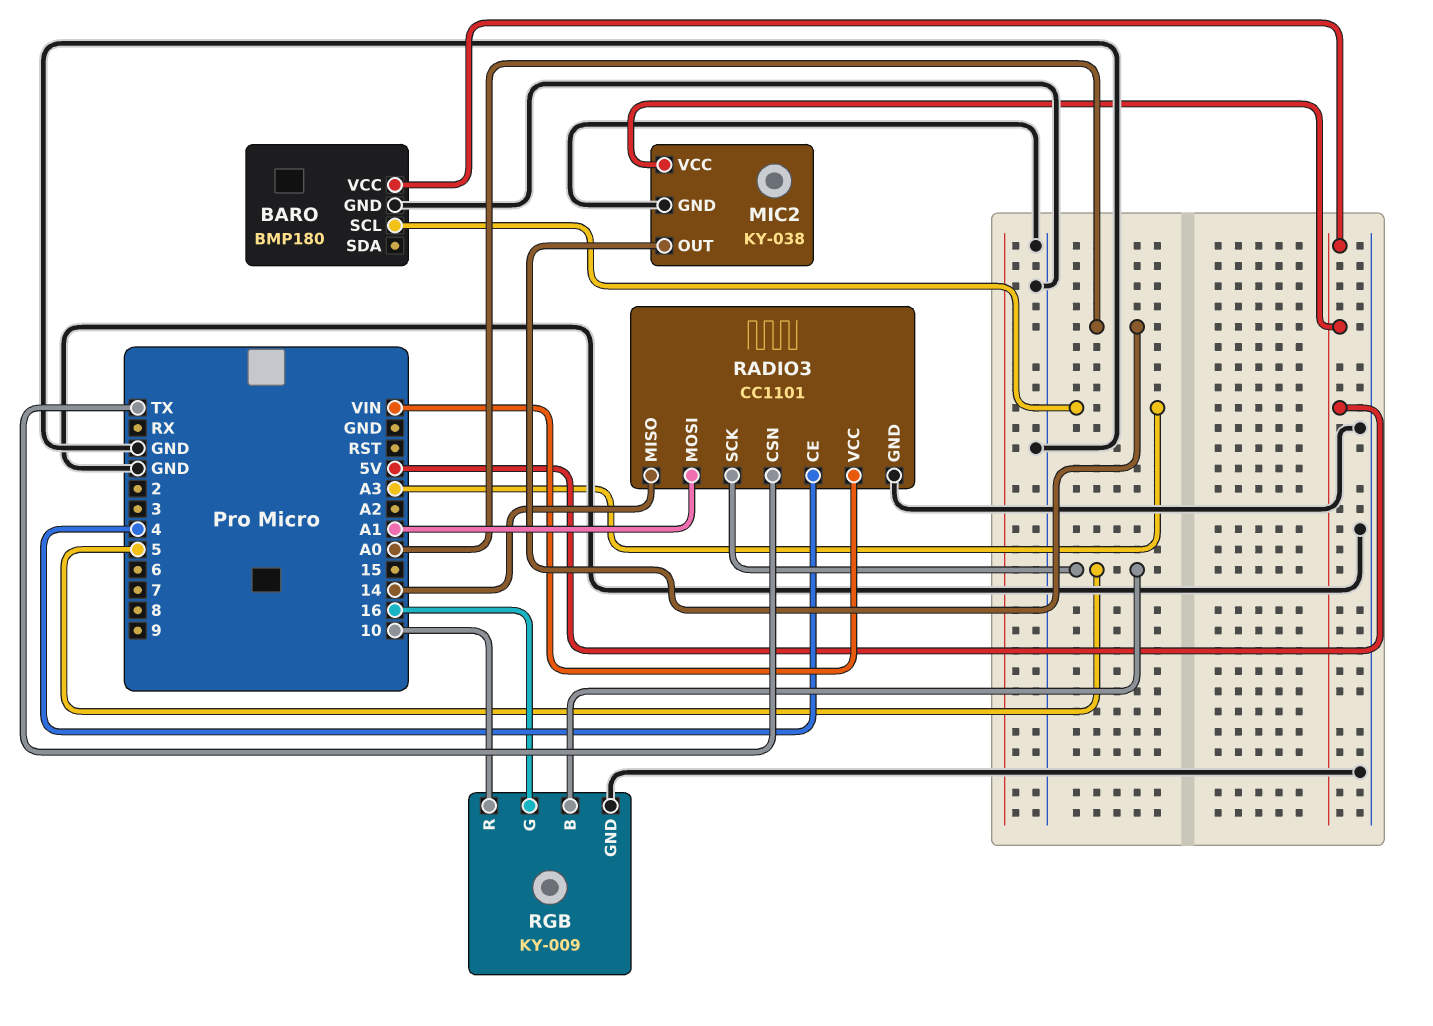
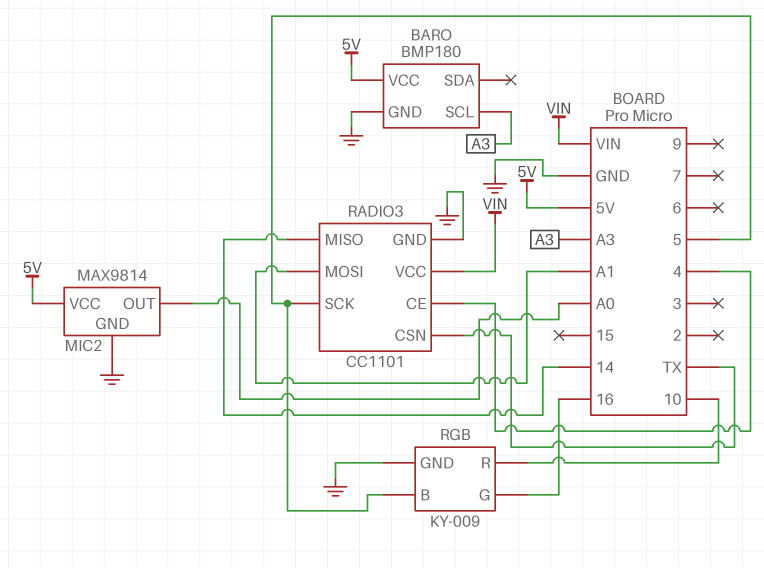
MIC2: KY-038 -> MAX9814

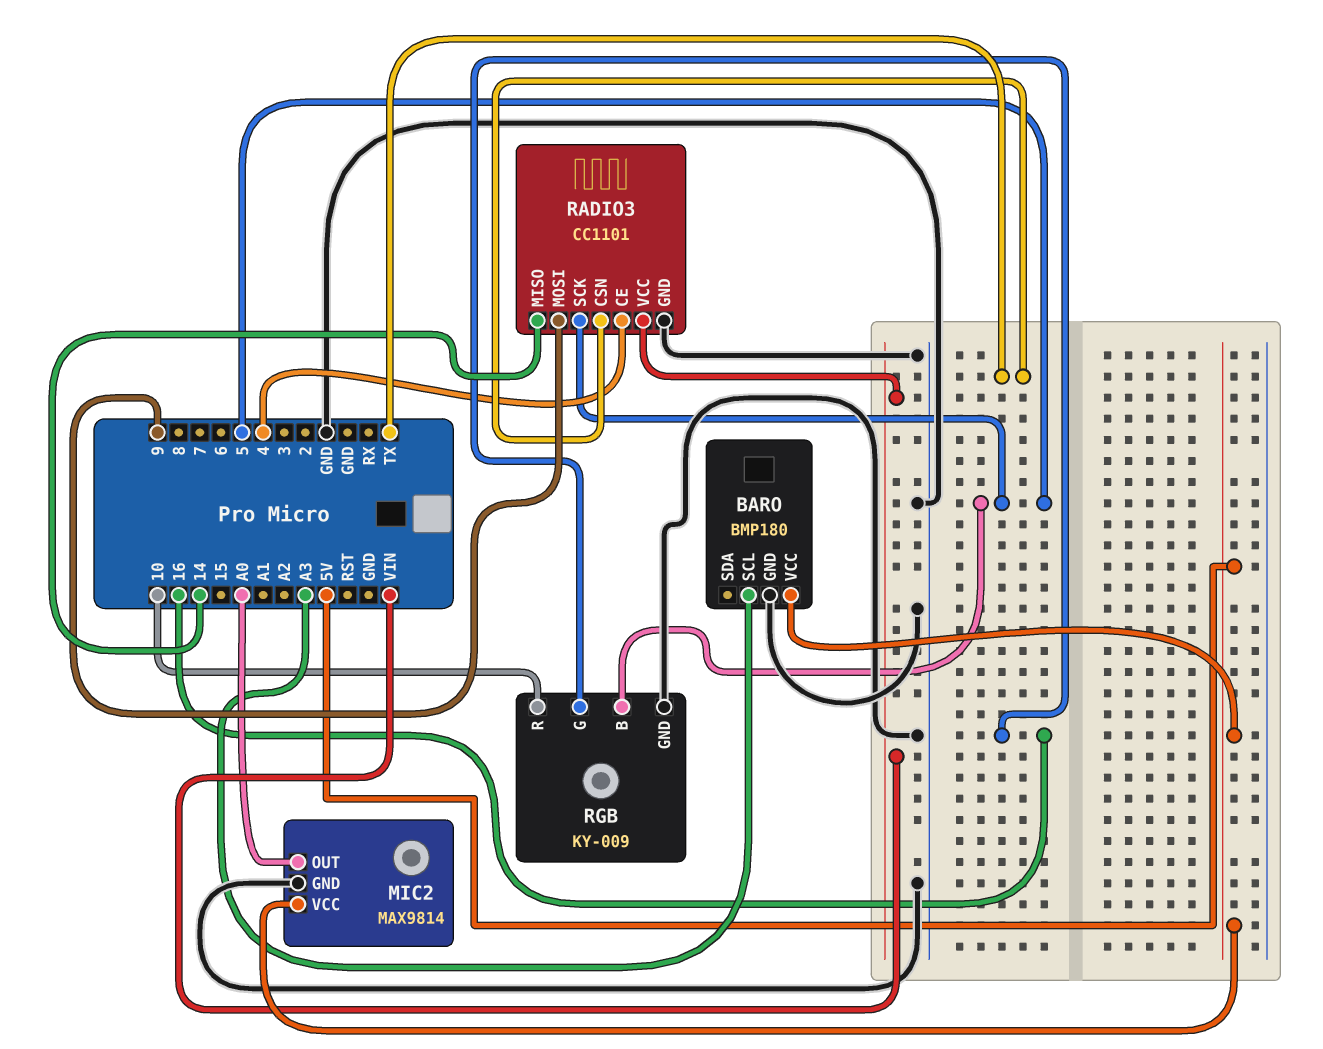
RADIO3 pin MOSI: A1 -> 9

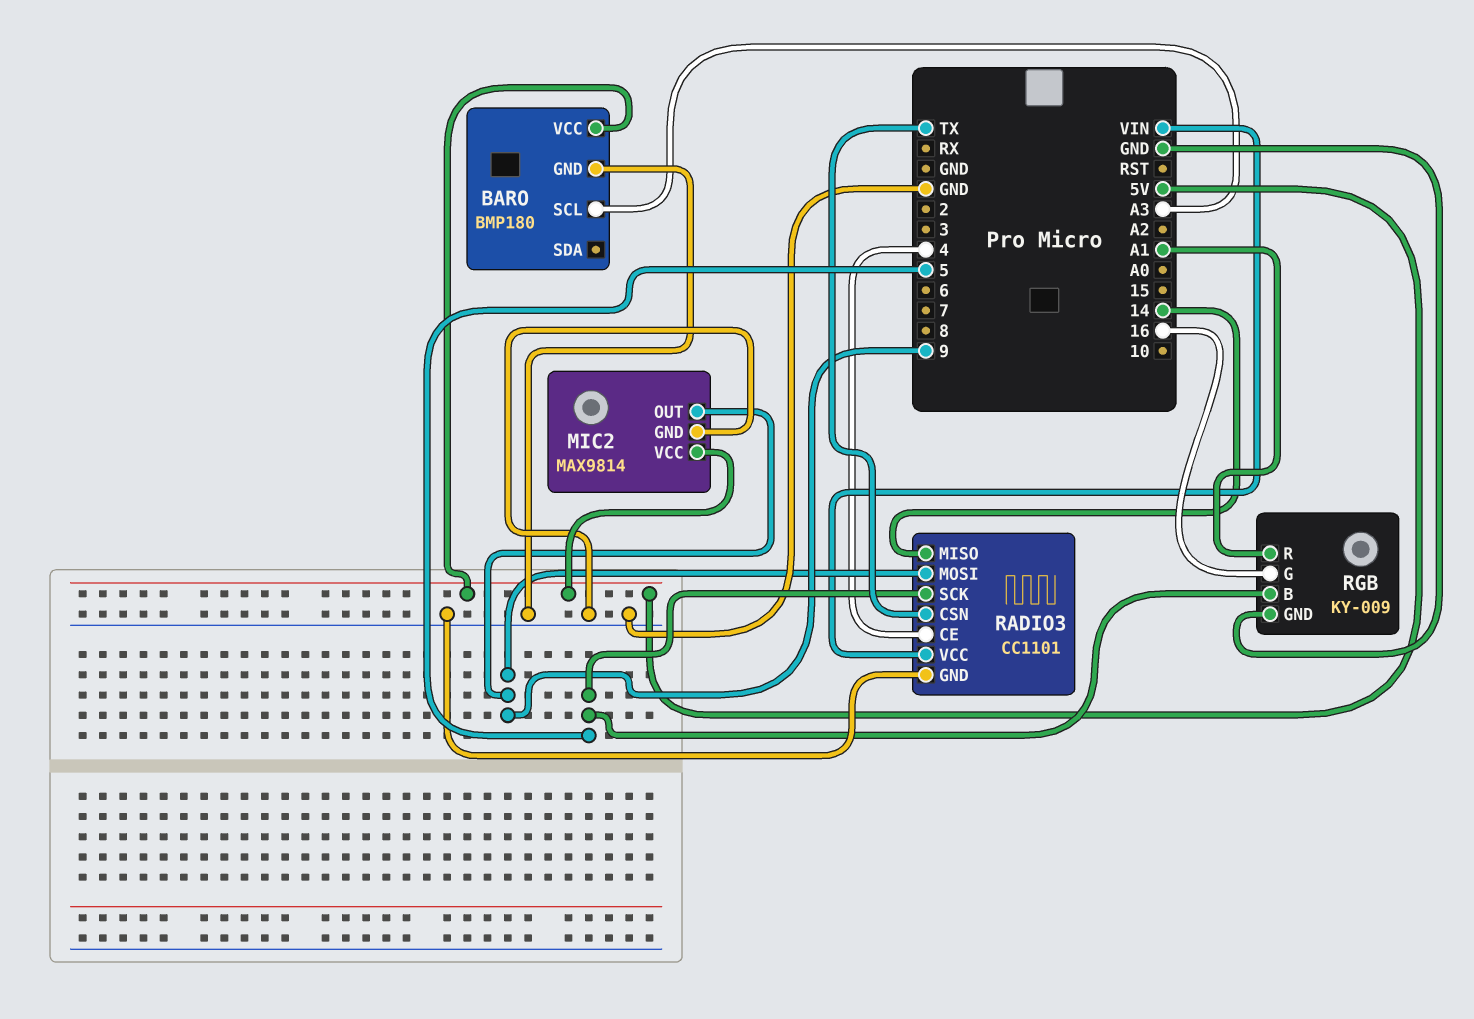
MIC2 pin OUT: A0 -> 9
RGB pin R: 10 -> A1

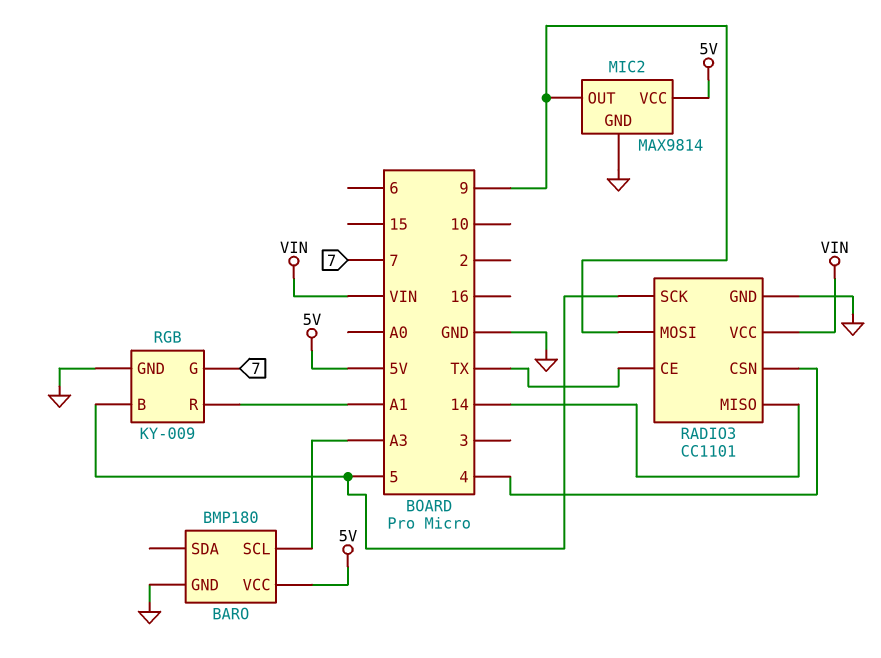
RADIO3 pin CE: 4 -> TX
RADIO3 pin CSN: TX -> 4
RGB pin G: 16 -> 7

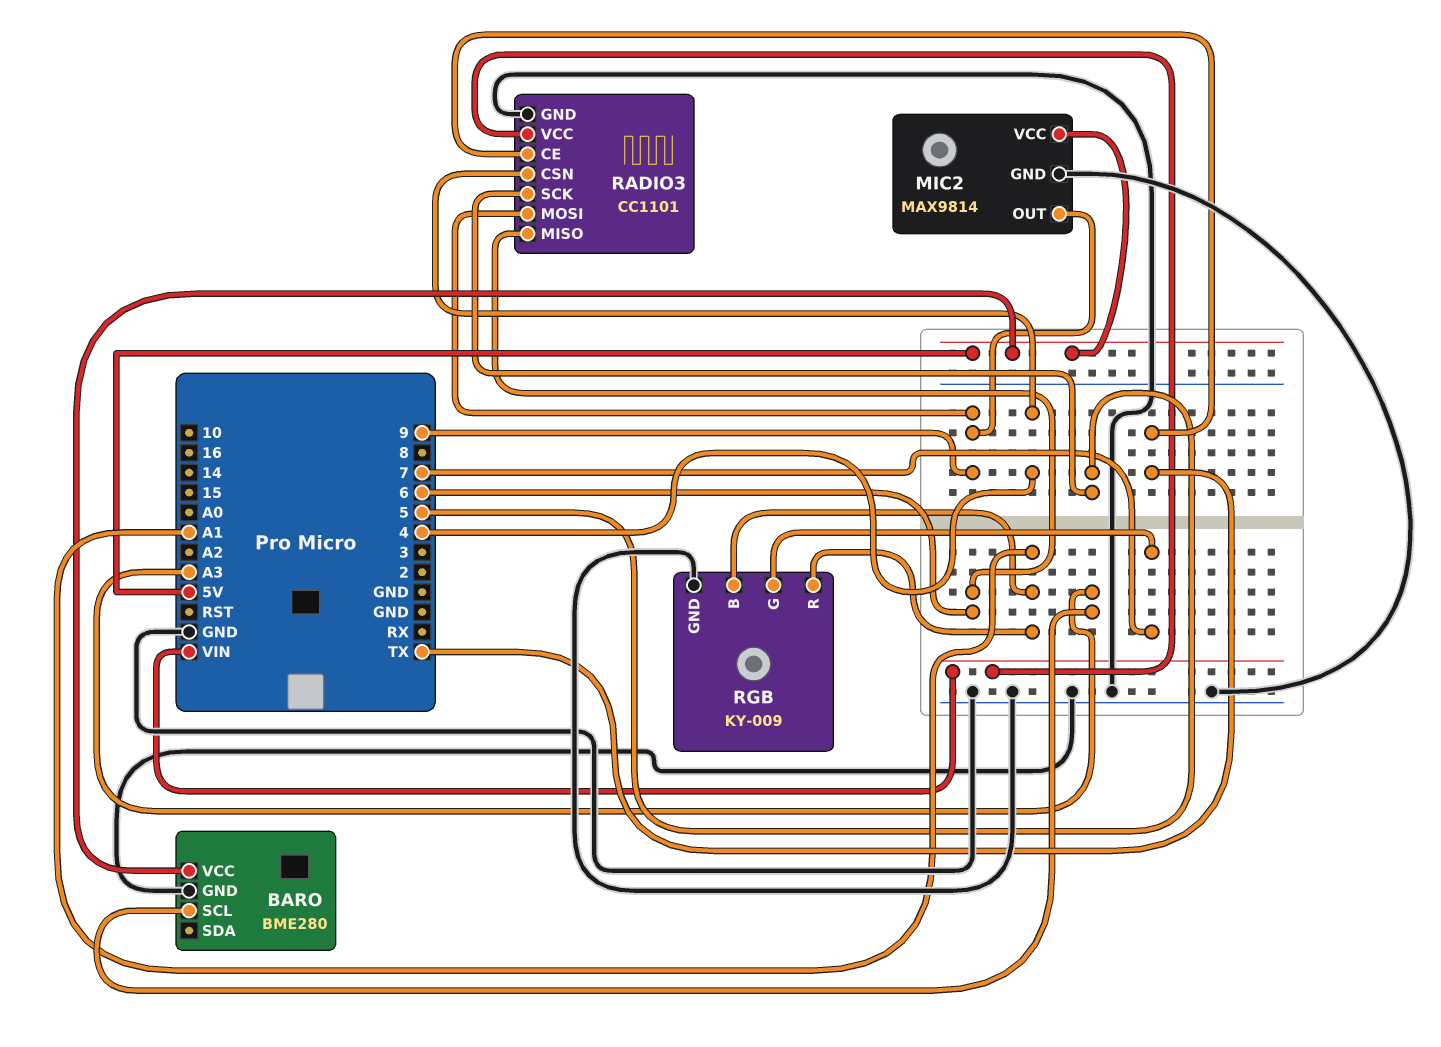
BARO: BMP180 -> BME280
RADIO3 pin MISO: 14 -> 6
RGB pin B: 5 -> A1

